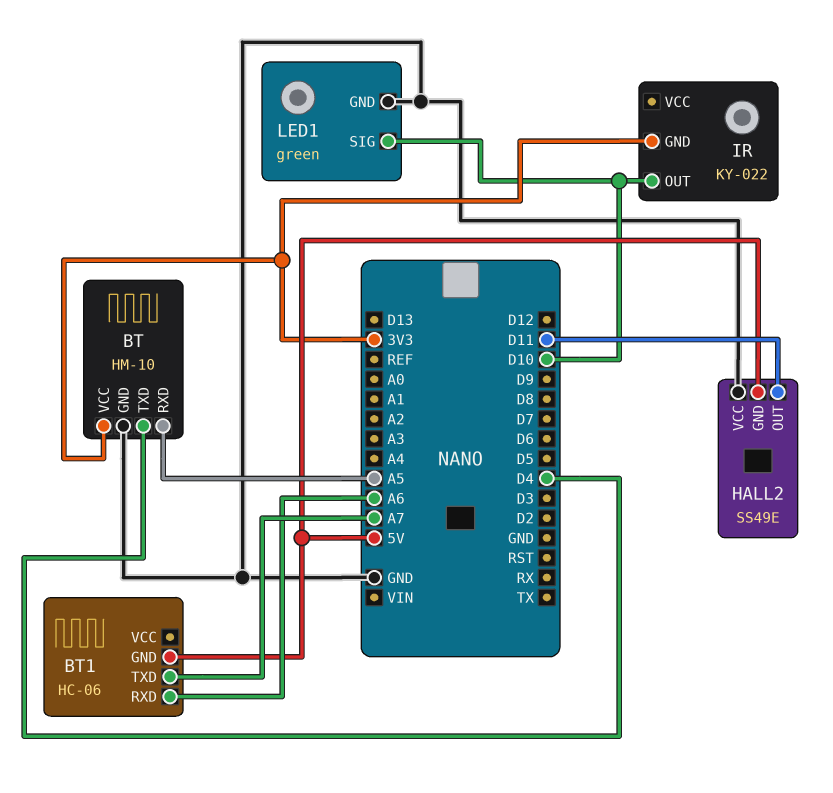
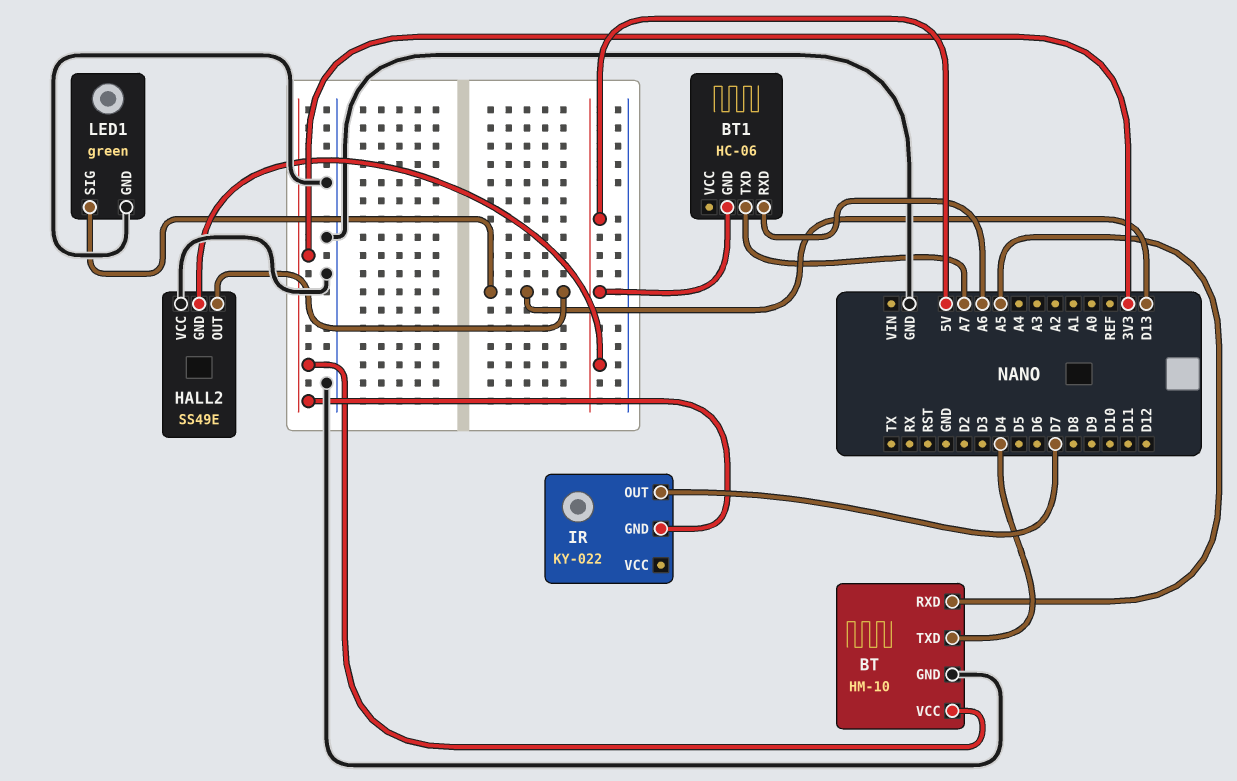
HALL2 pin OUT: D11 -> D13
IR pin OUT: D10 -> D7
LED1 pin SIG: D10 -> D13

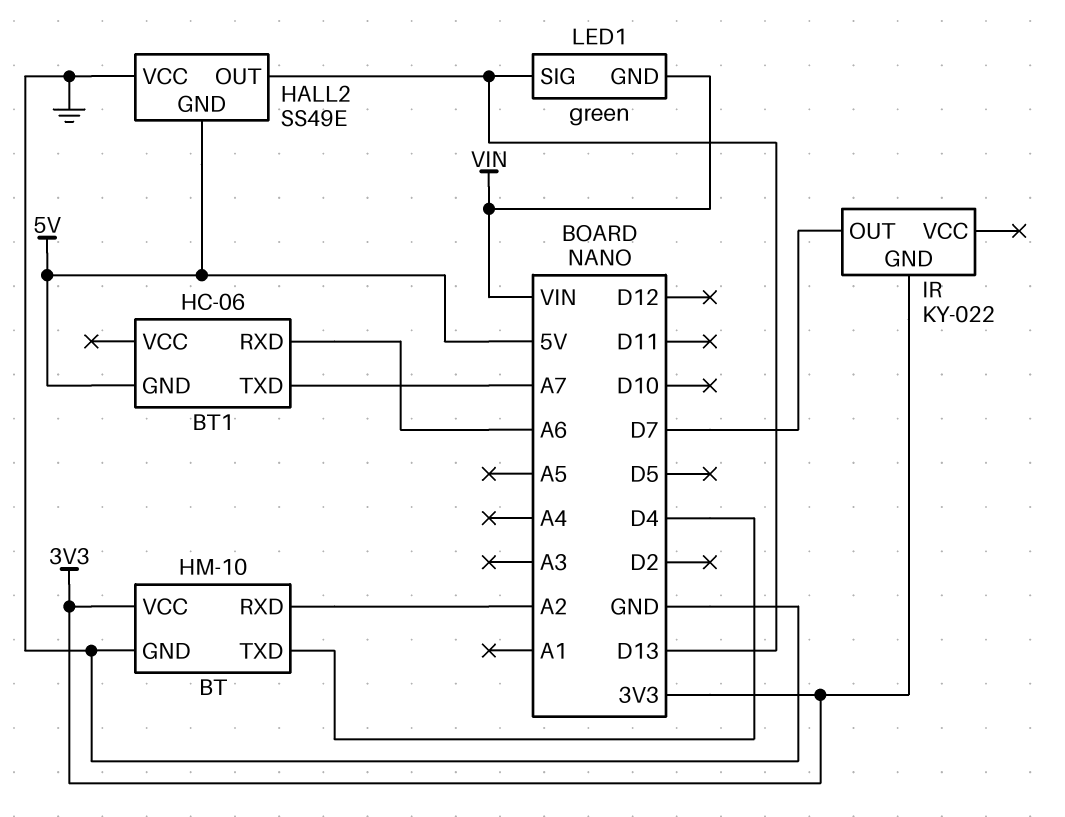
BT pin RXD: A5 -> A2
LED1 pin GND: GND -> VIN

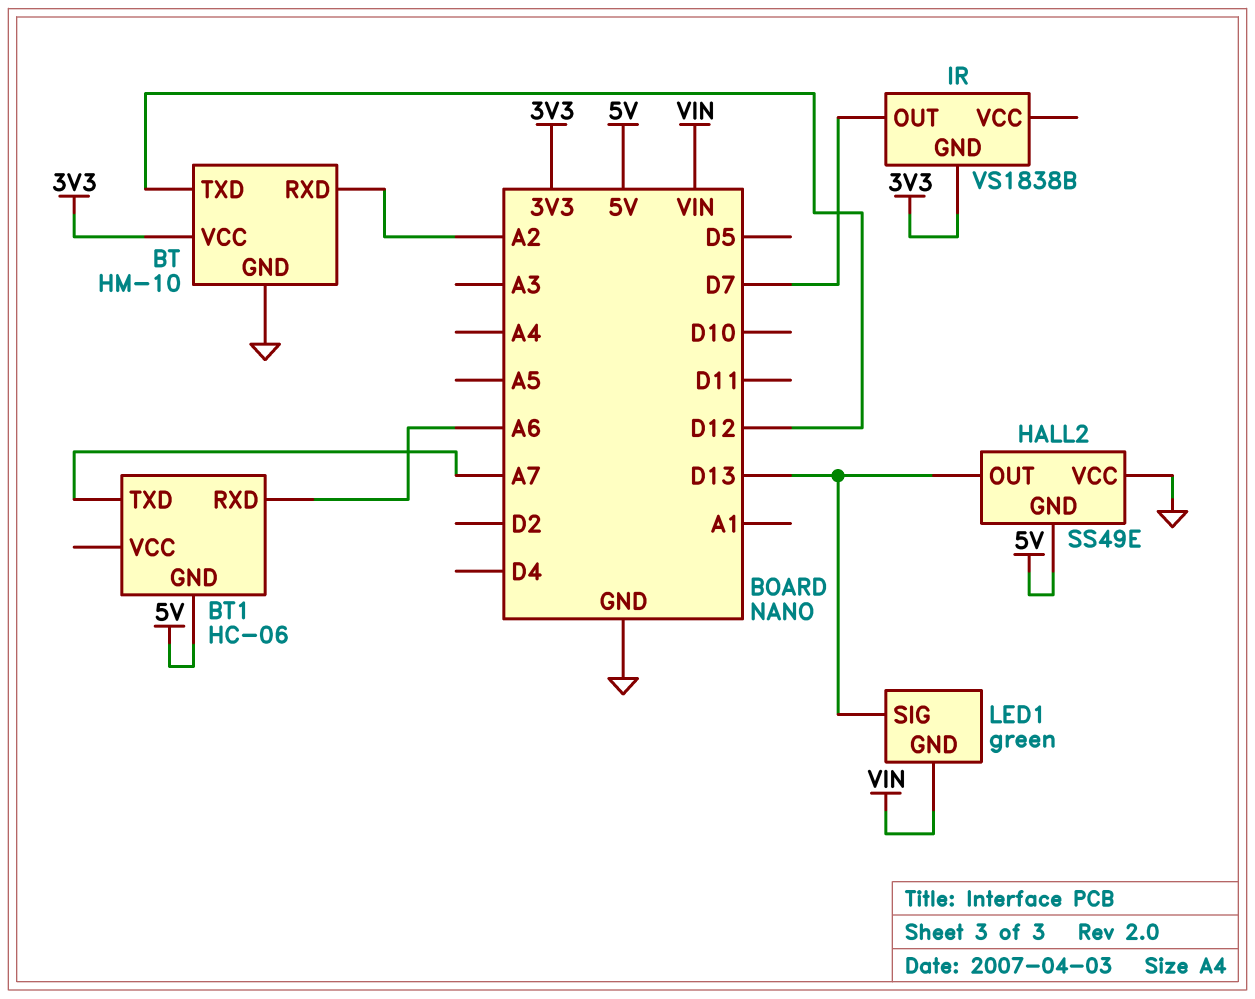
BT pin TXD: D4 -> D12
IR: KY-022 -> VS1838B

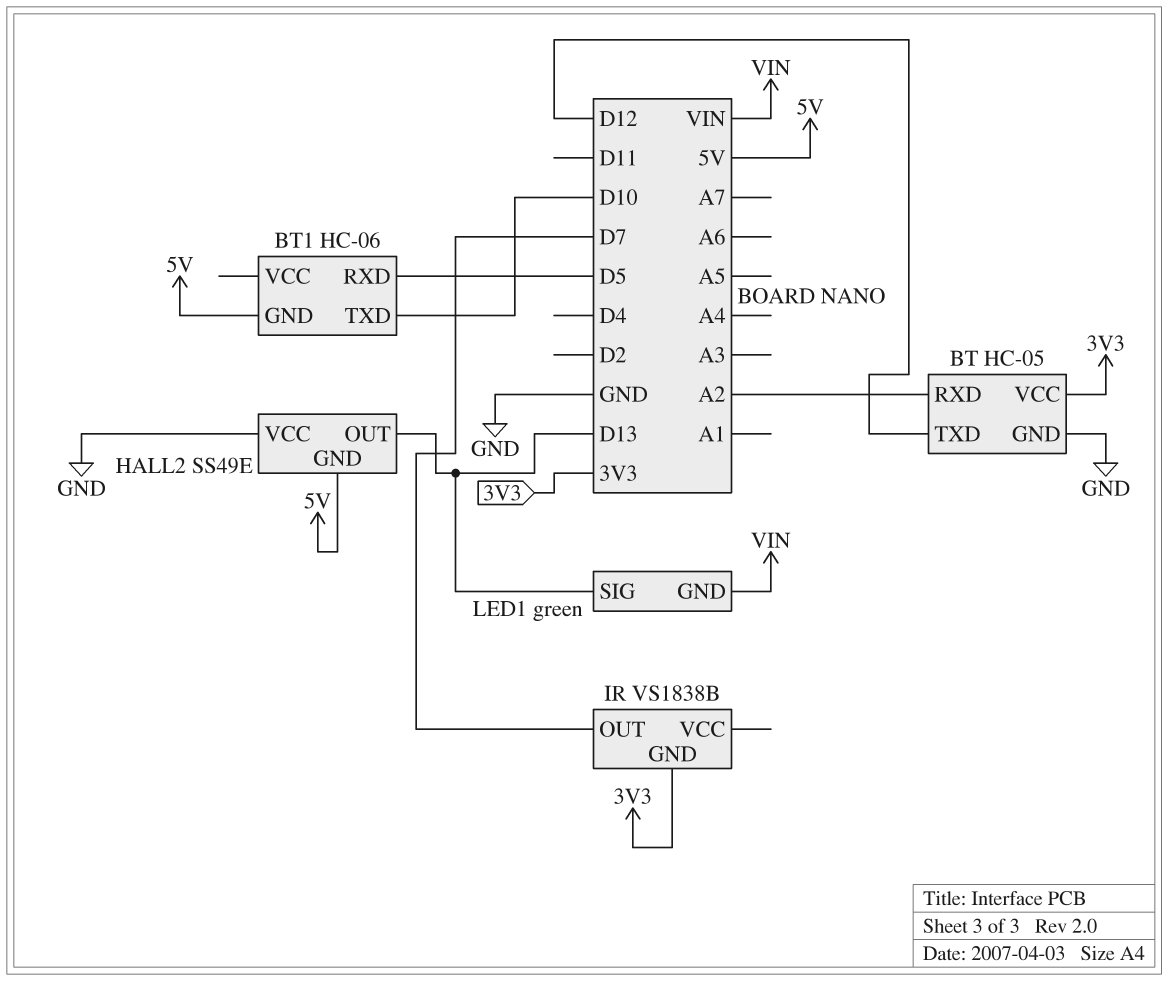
BT: HM-10 -> HC-05
BT1 pin RXD: A6 -> D5
BT1 pin TXD: A7 -> D10

